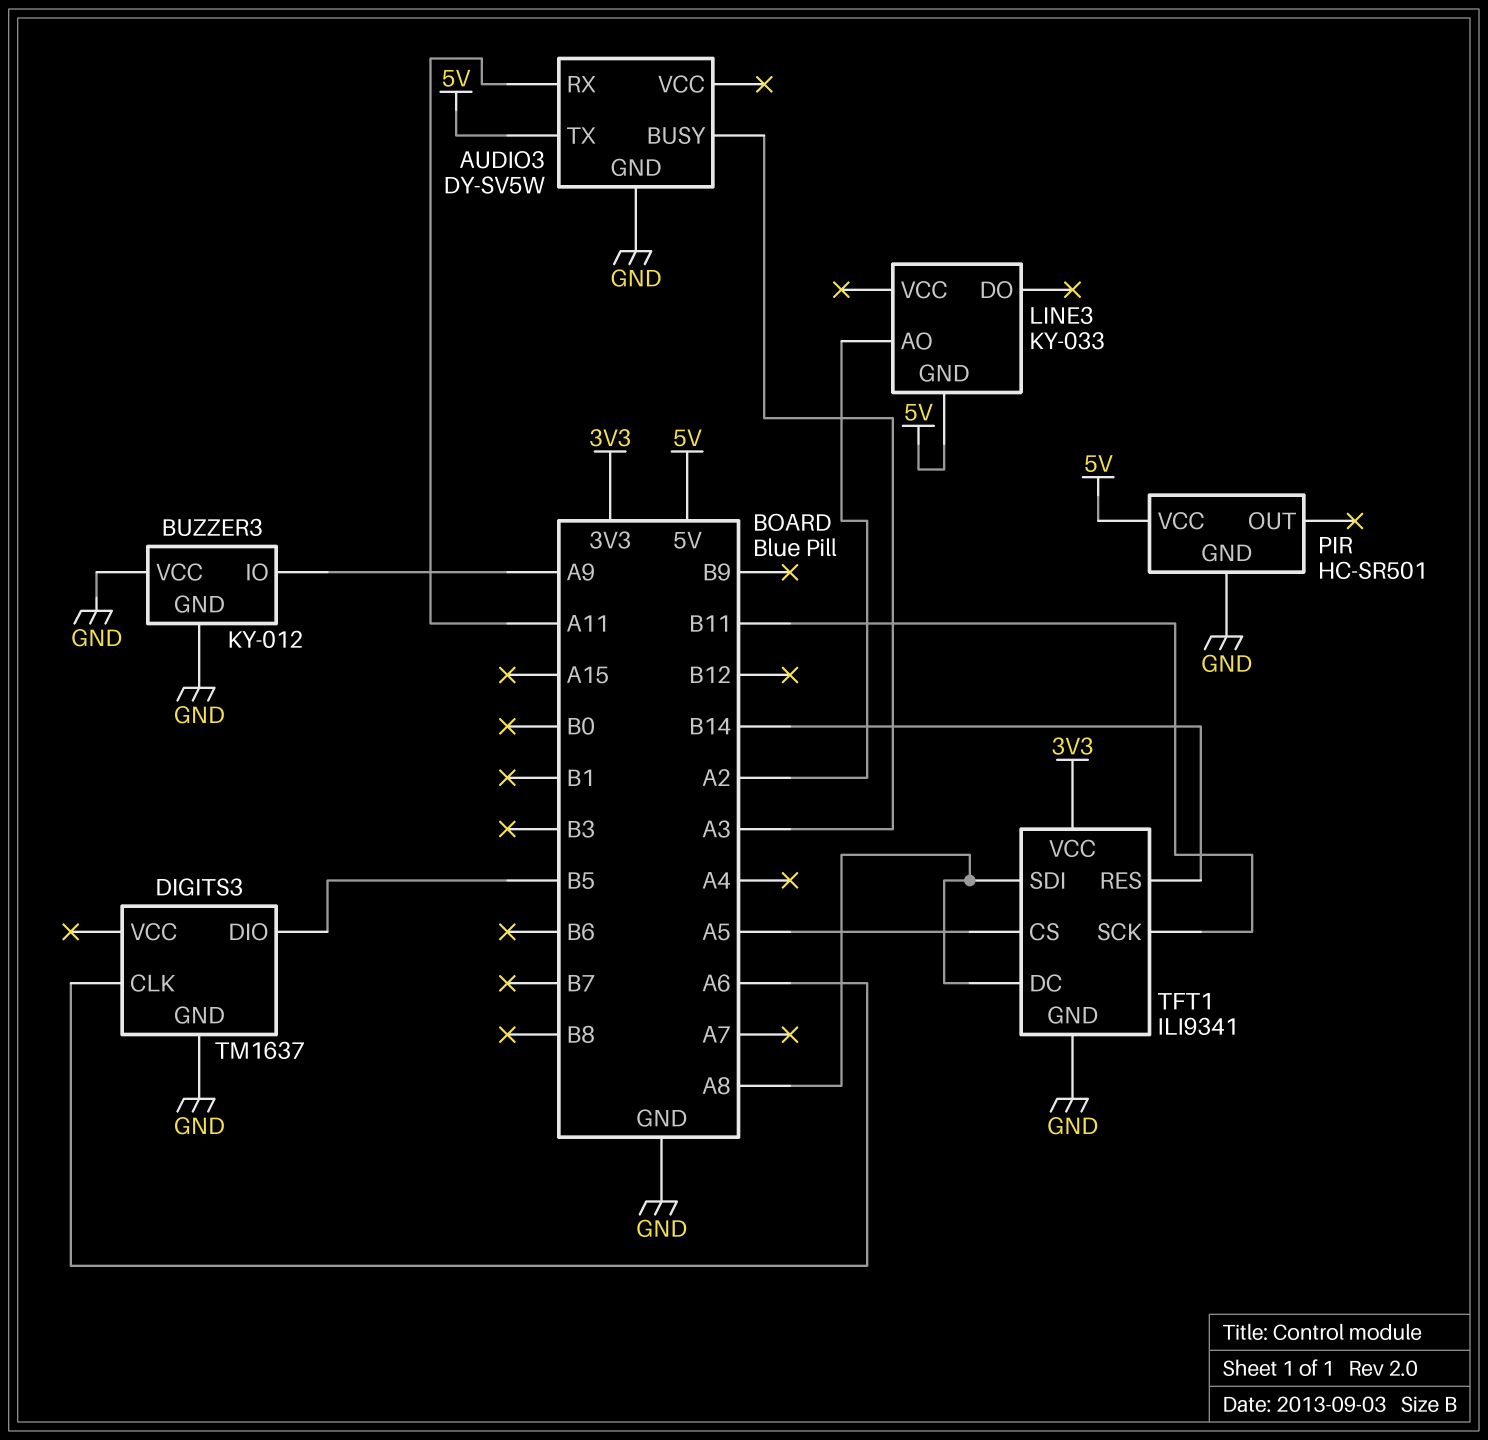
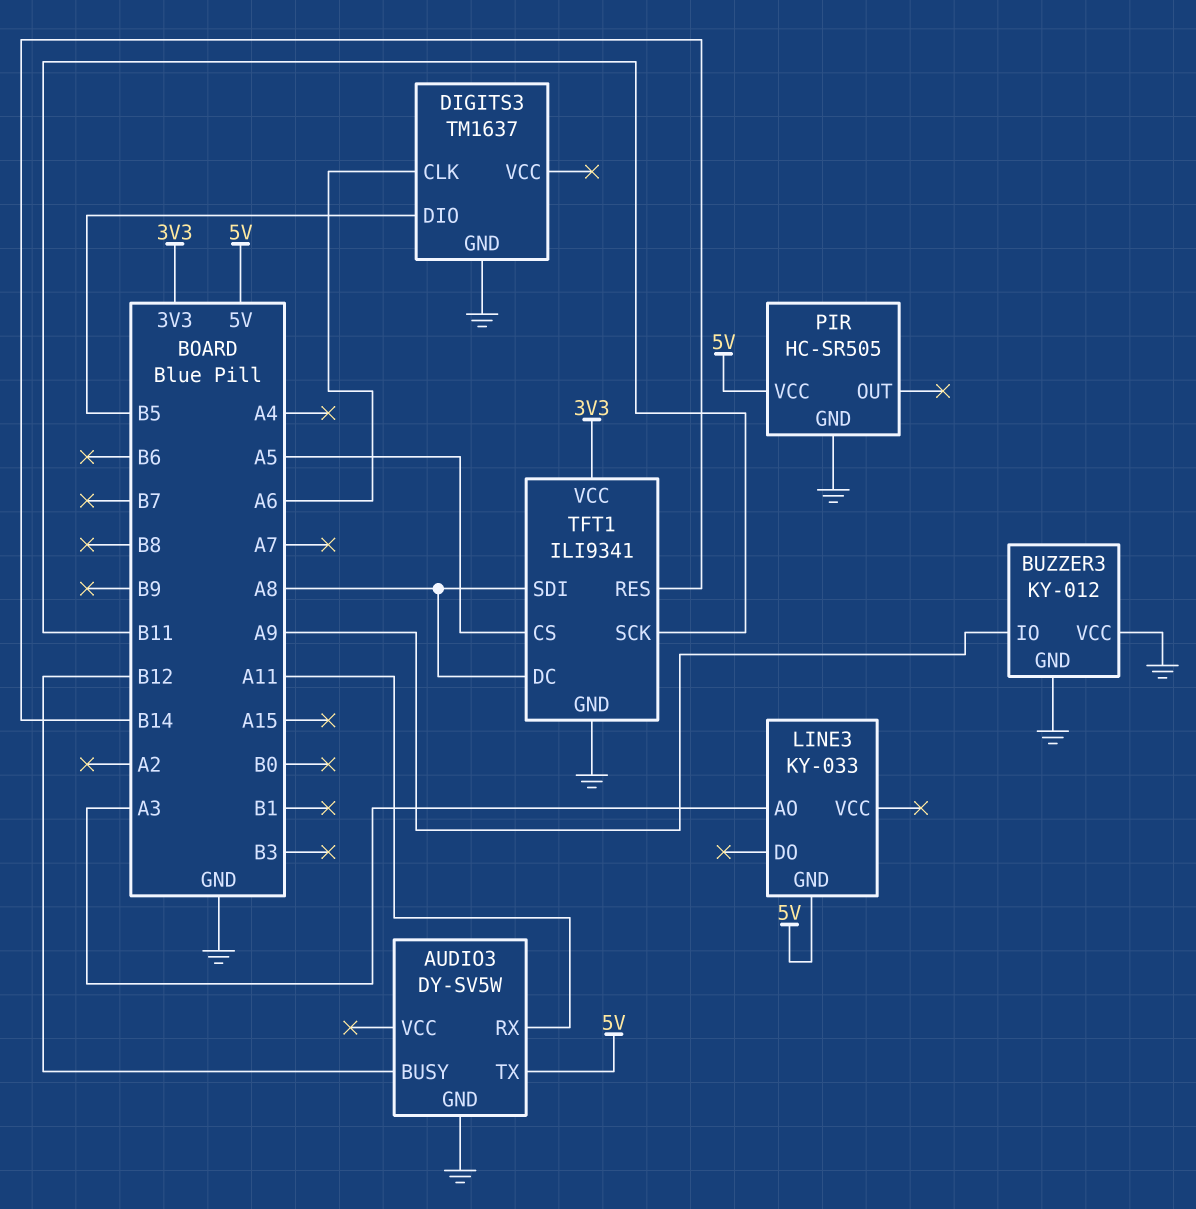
AUDIO3 pin BUSY: A3 -> B12
LINE3 pin AO: A2 -> A3
PIR: HC-SR501 -> HC-SR505

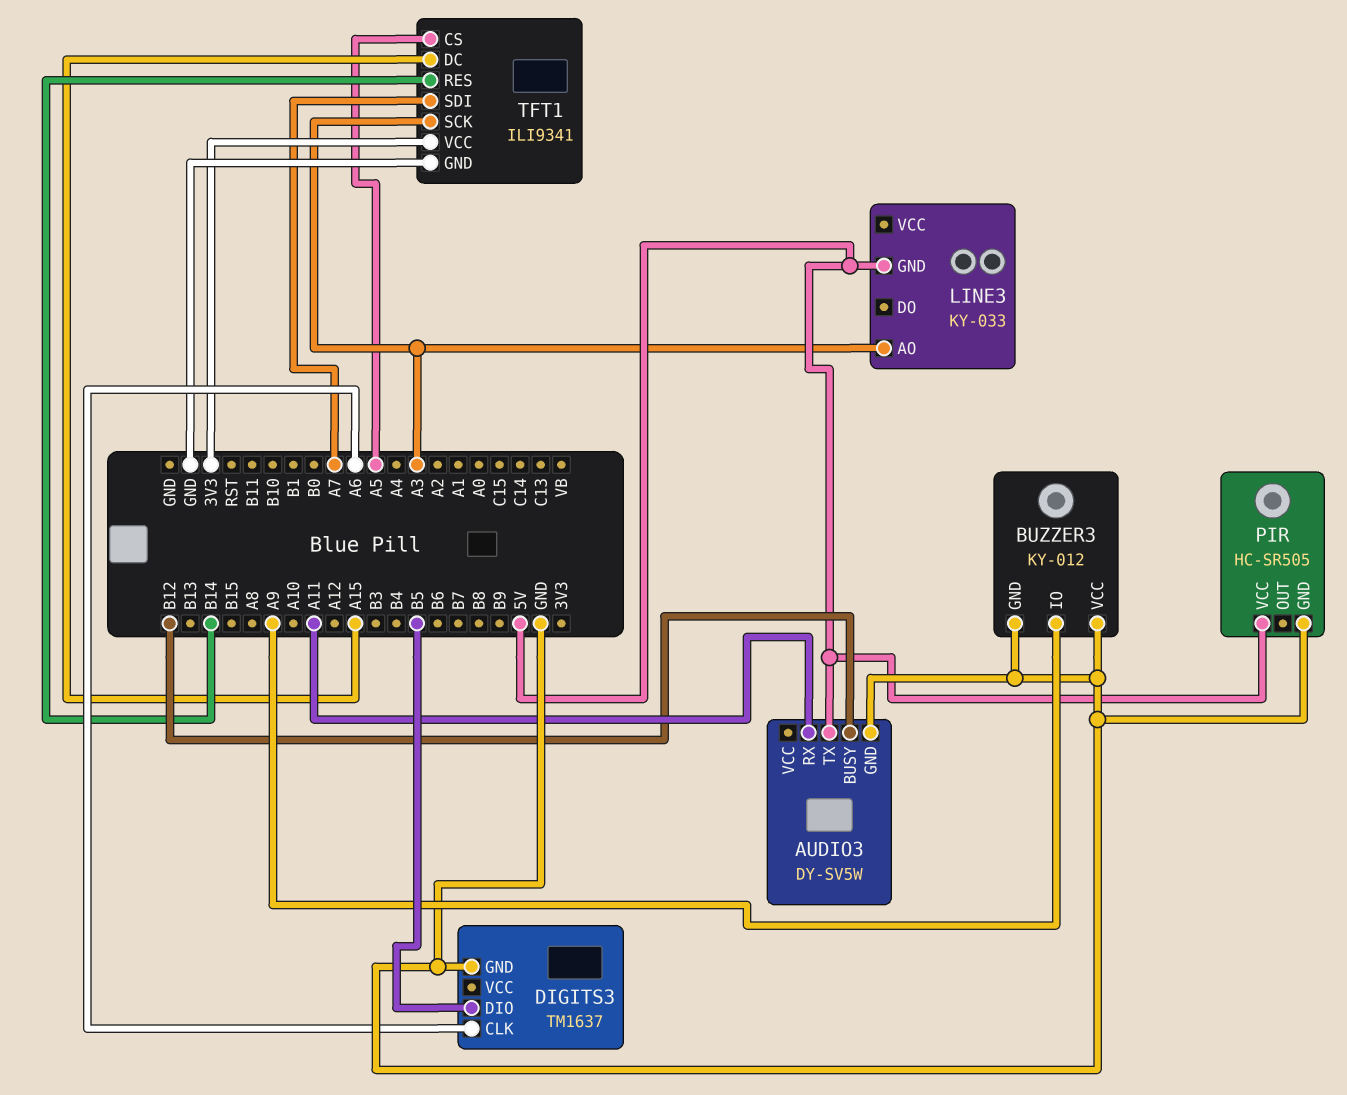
TFT1 pin DC: A8 -> A15
TFT1 pin SCK: B11 -> A3
TFT1 pin SDI: A8 -> A7

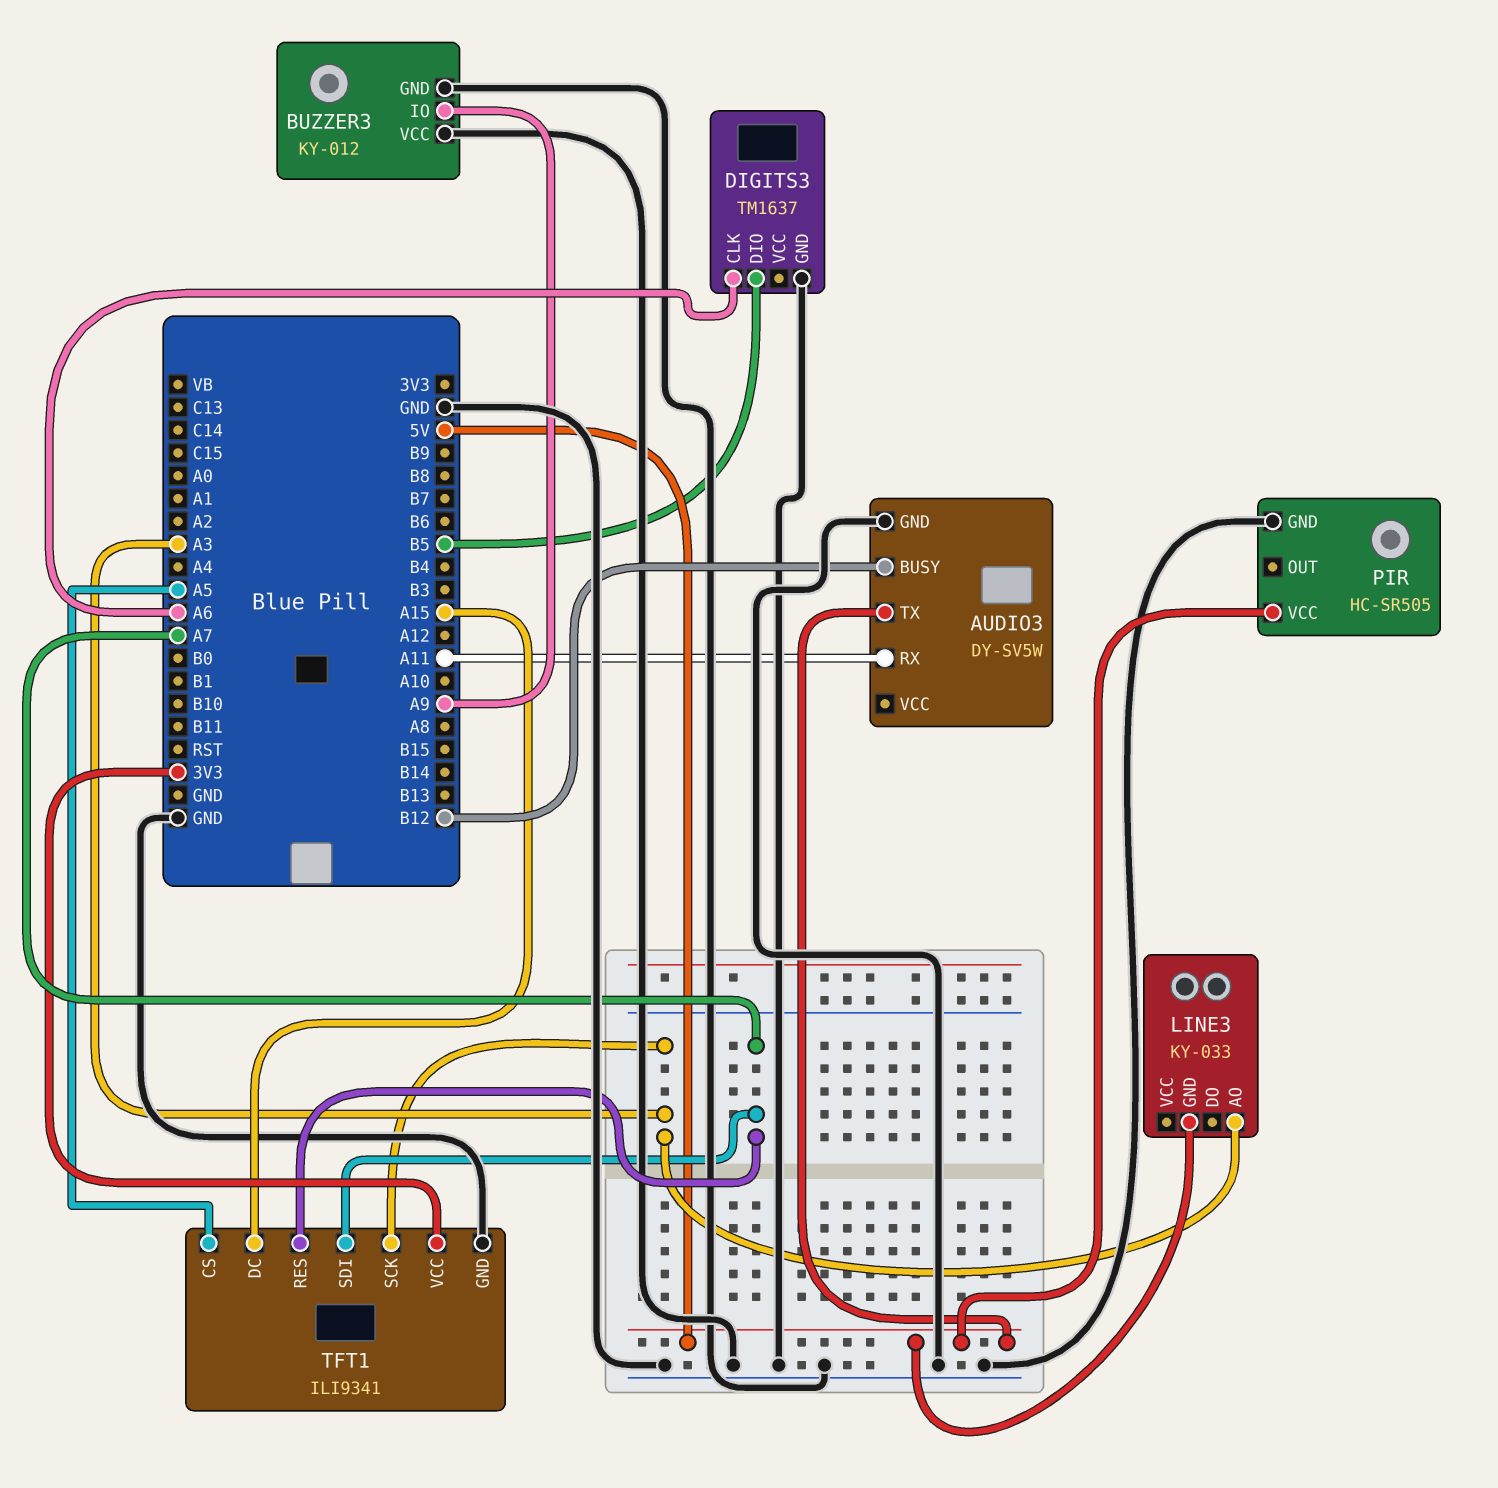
TFT1 pin RES: B14 -> A7

